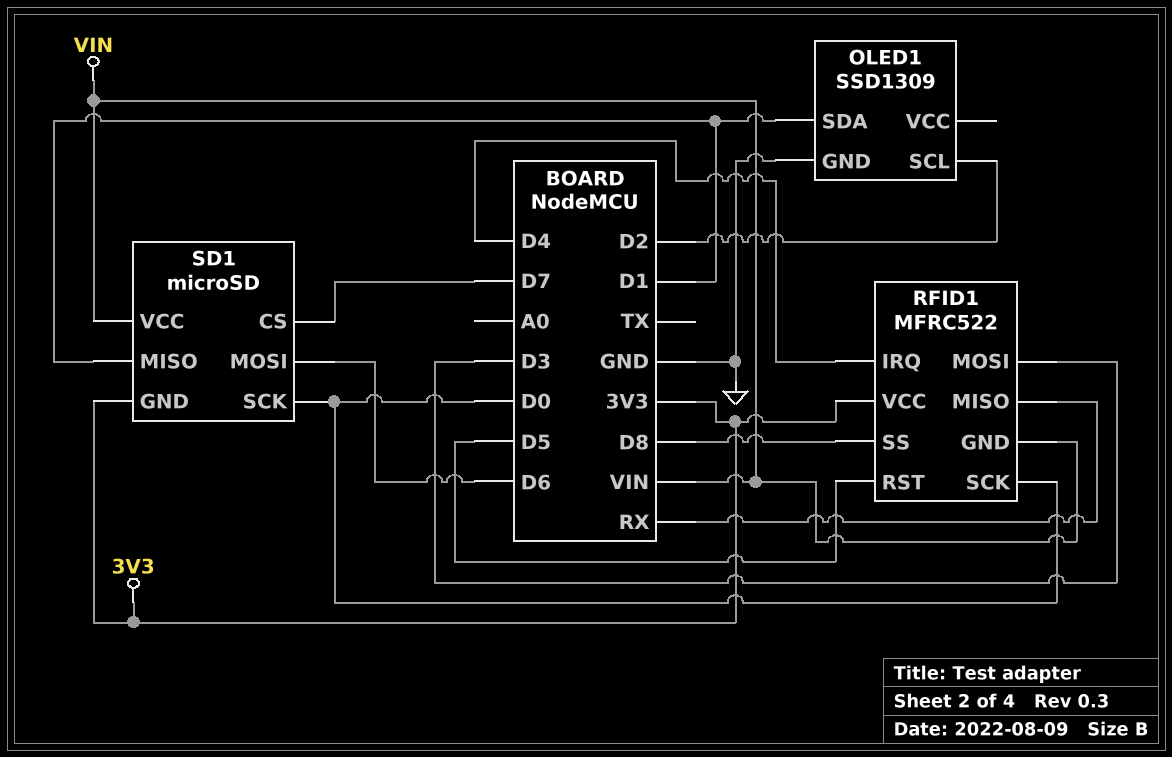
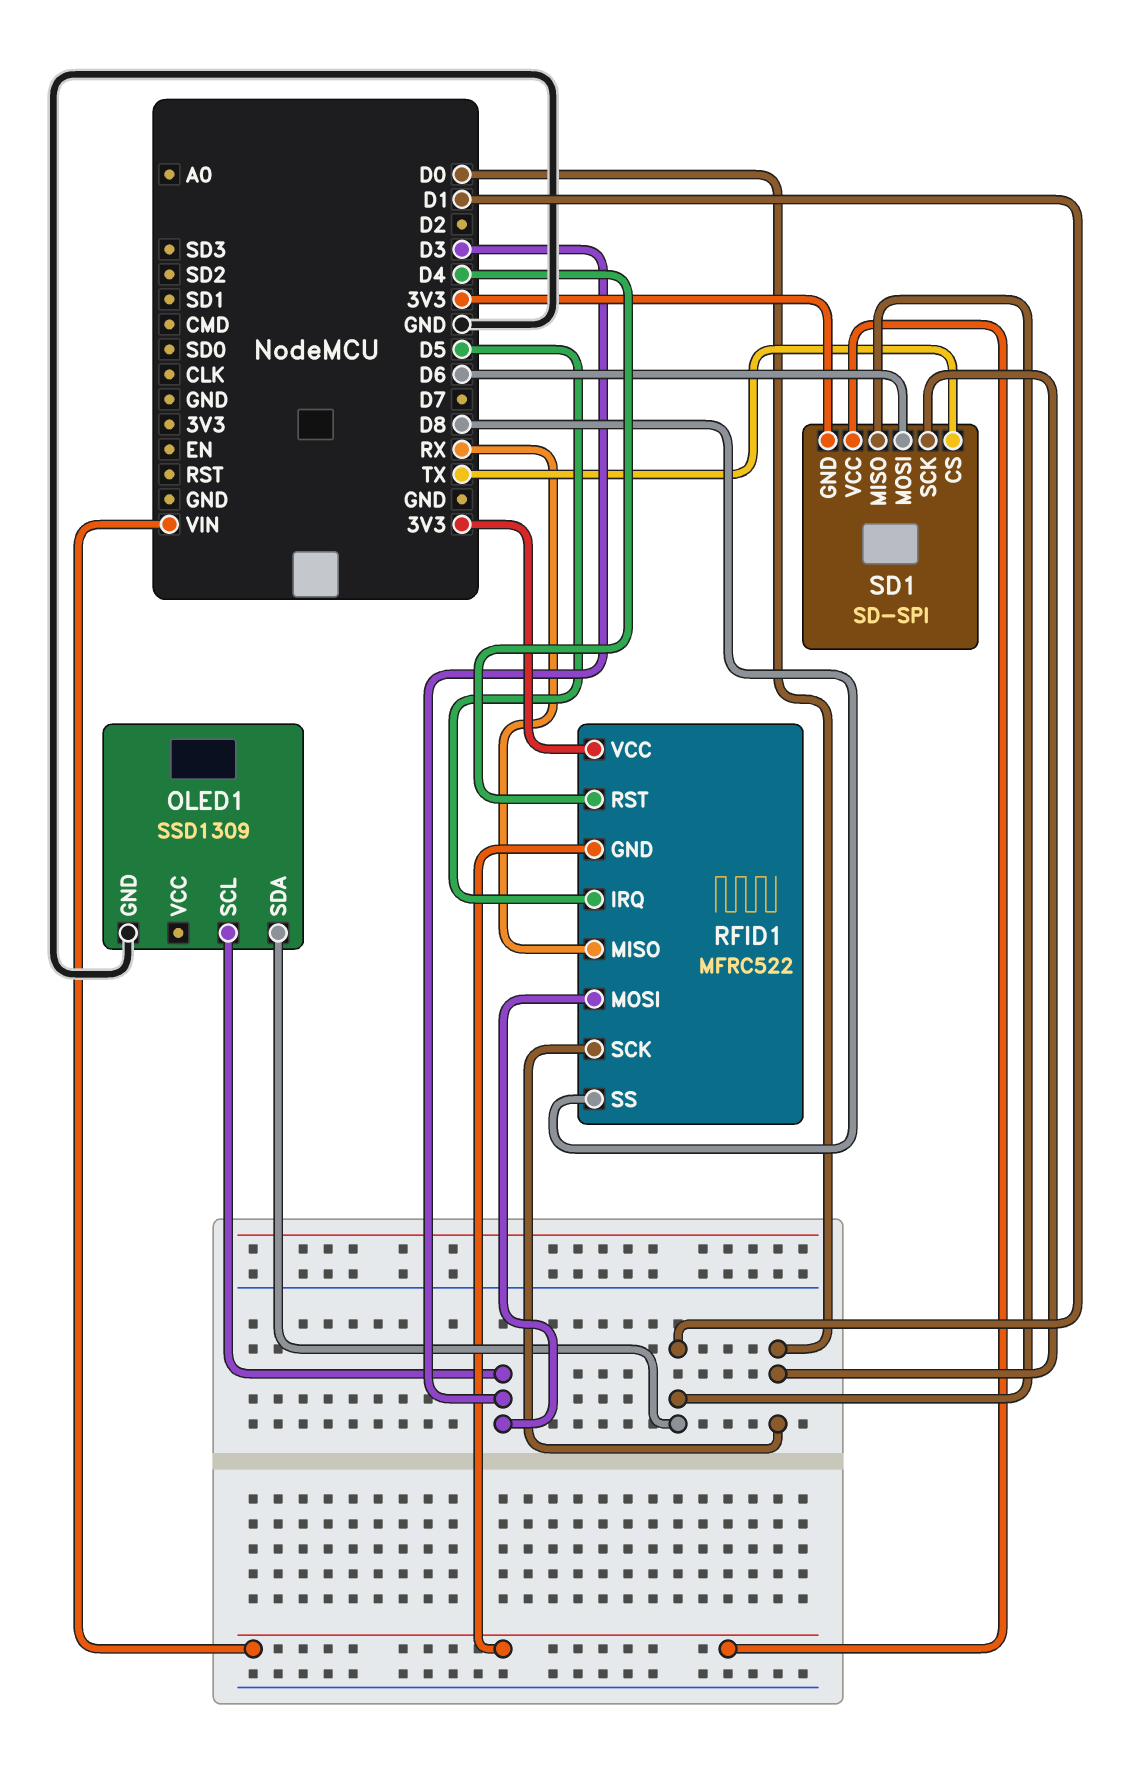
OLED1 pin SCL: D2 -> D3
RFID1 pin IRQ: D4 -> D5
RFID1 pin RST: D5 -> D4
SD1: microSD -> SD-SPI
SD1 pin CS: D7 -> TX

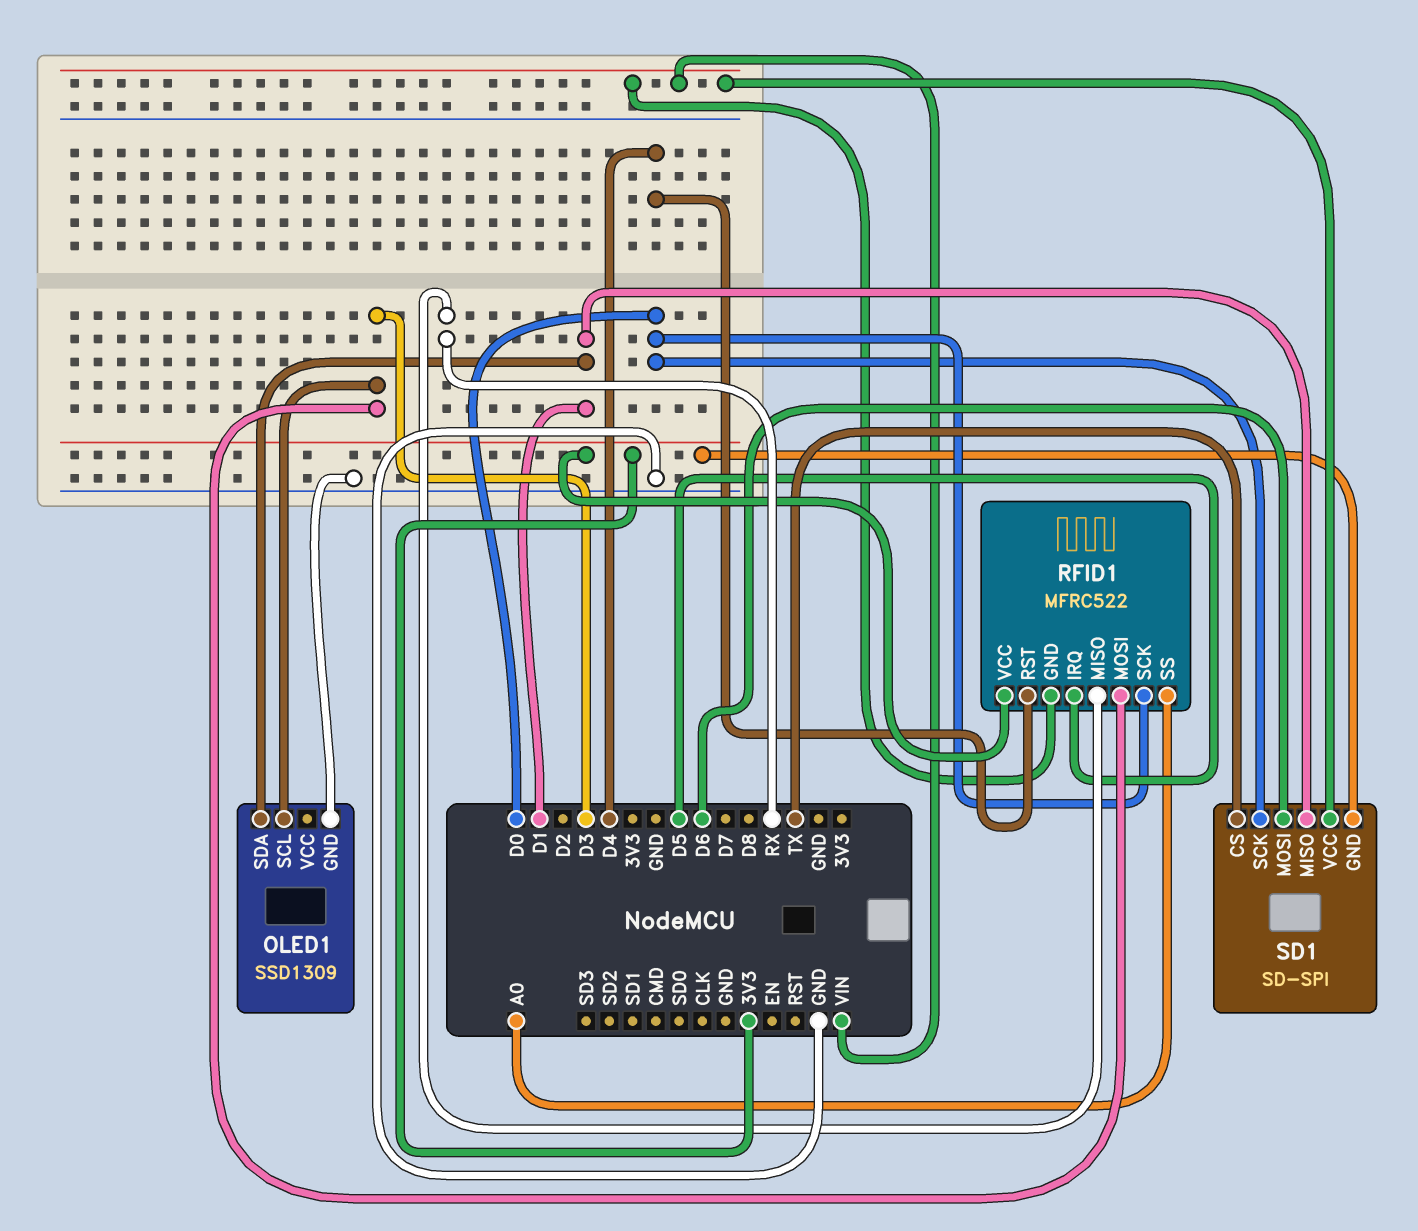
RFID1 pin SS: D8 -> A0

